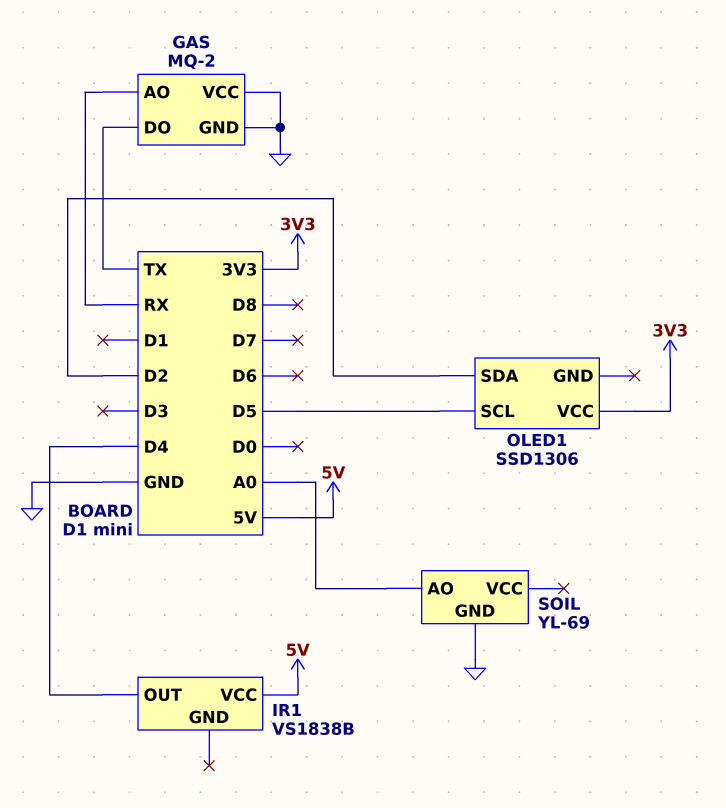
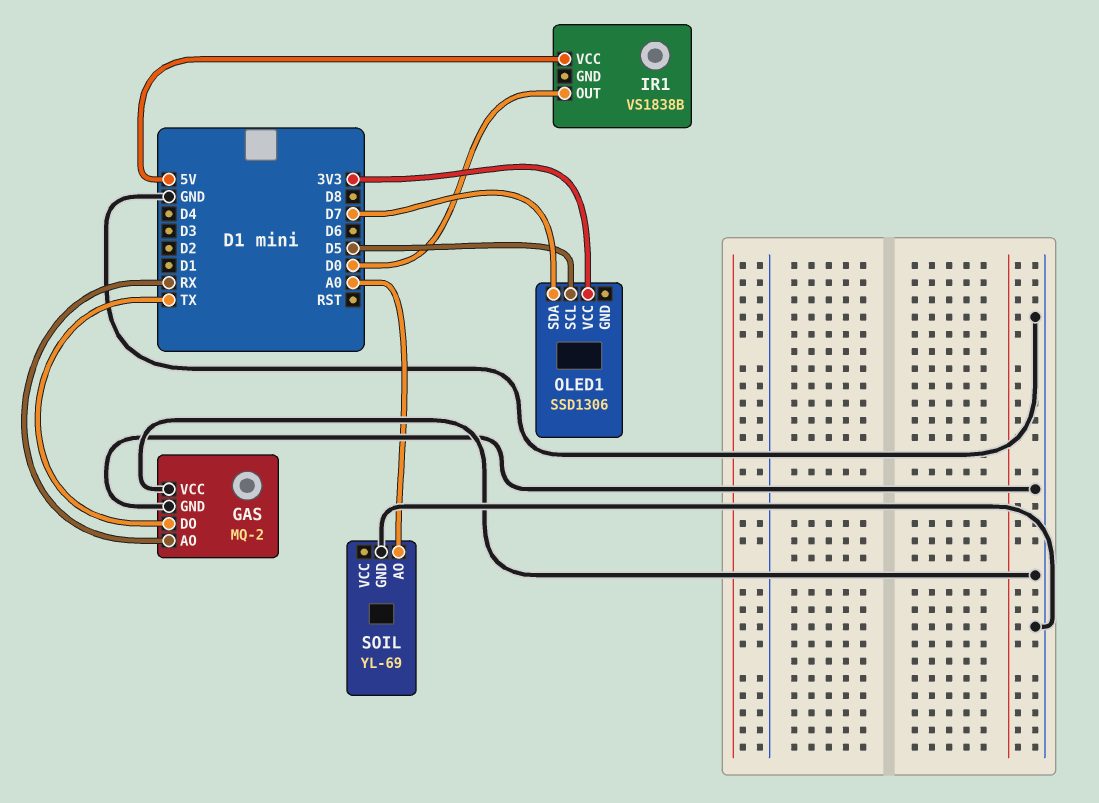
IR1 pin OUT: D4 -> D0
OLED1 pin SDA: D2 -> D7

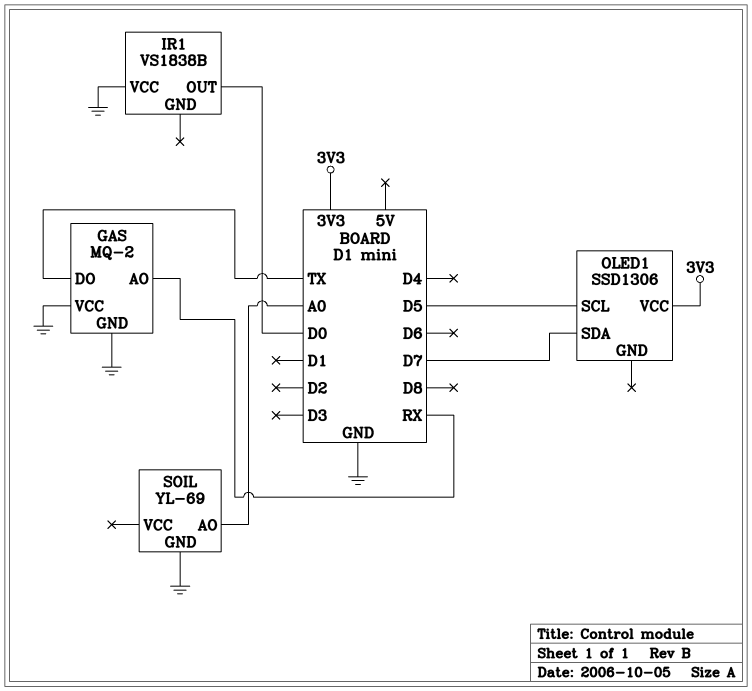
IR1 pin VCC: 5V -> GND

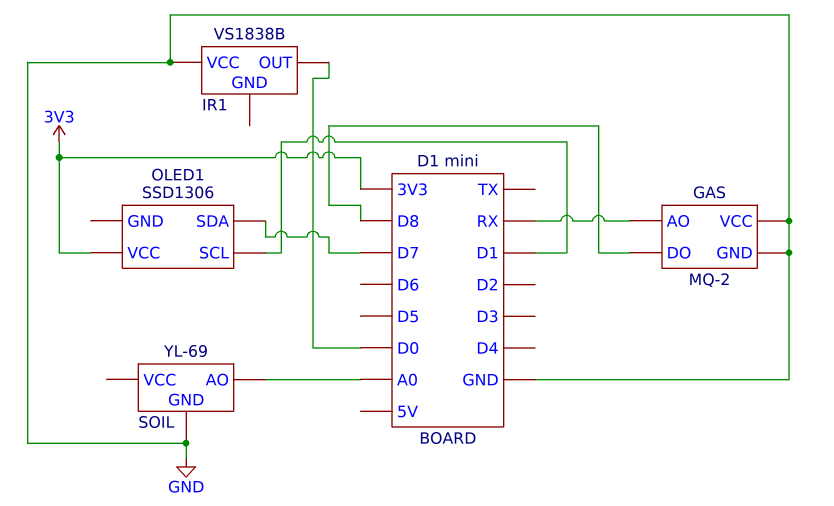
GAS pin DO: TX -> D8
OLED1 pin SCL: D5 -> D1

